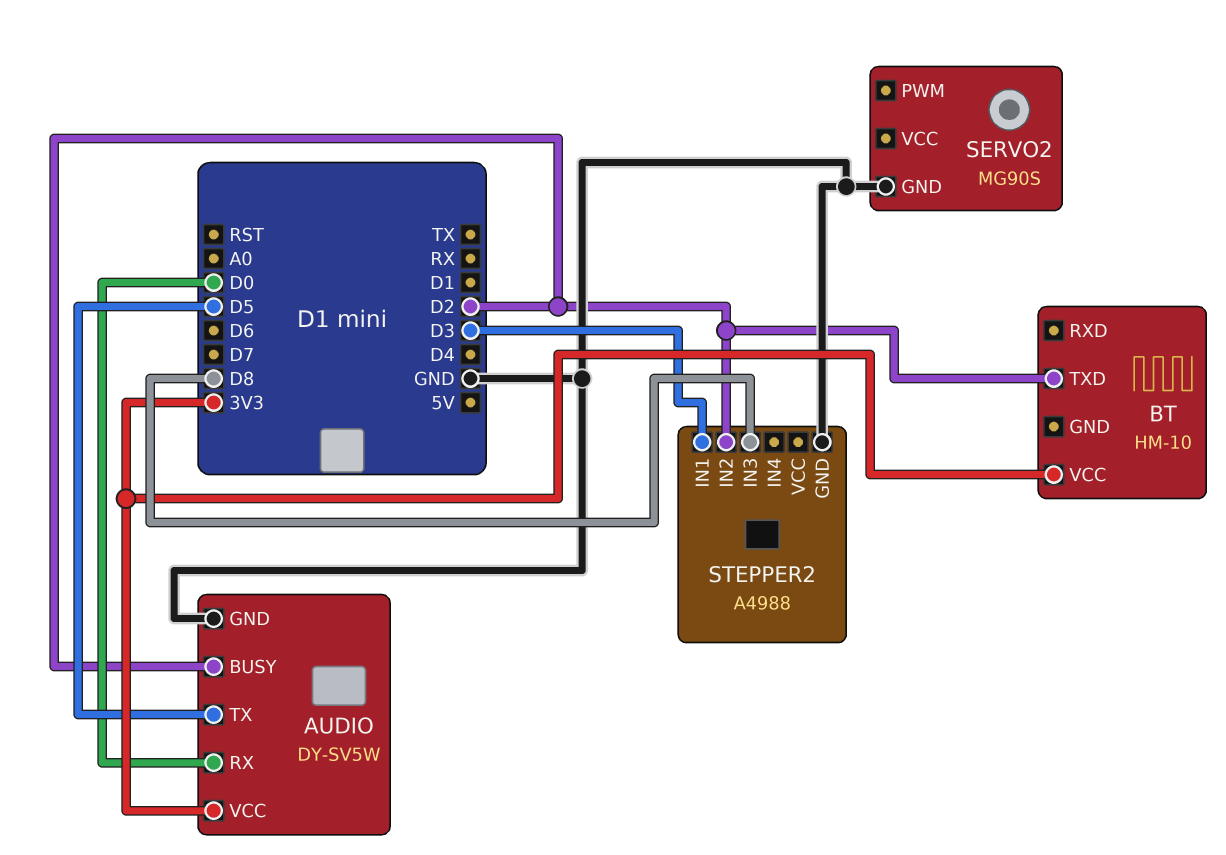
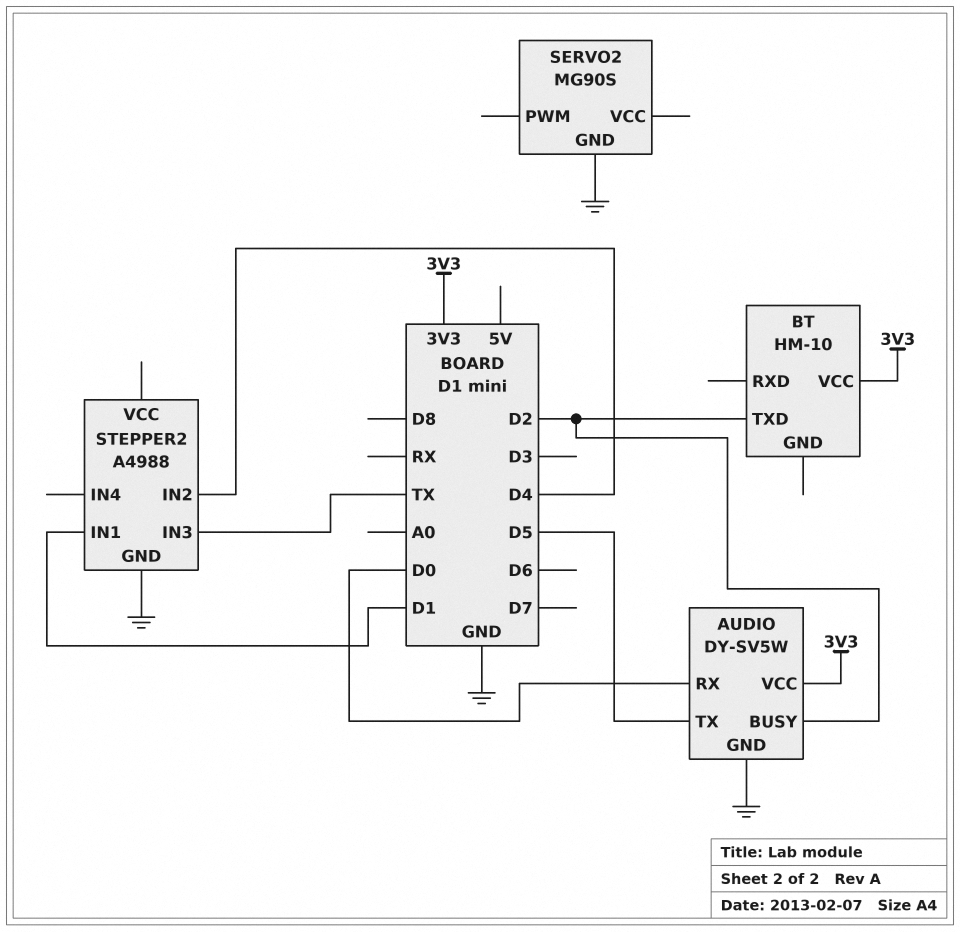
STEPPER2 pin IN1: D3 -> D1
STEPPER2 pin IN2: D2 -> D4
STEPPER2 pin IN3: D8 -> TX

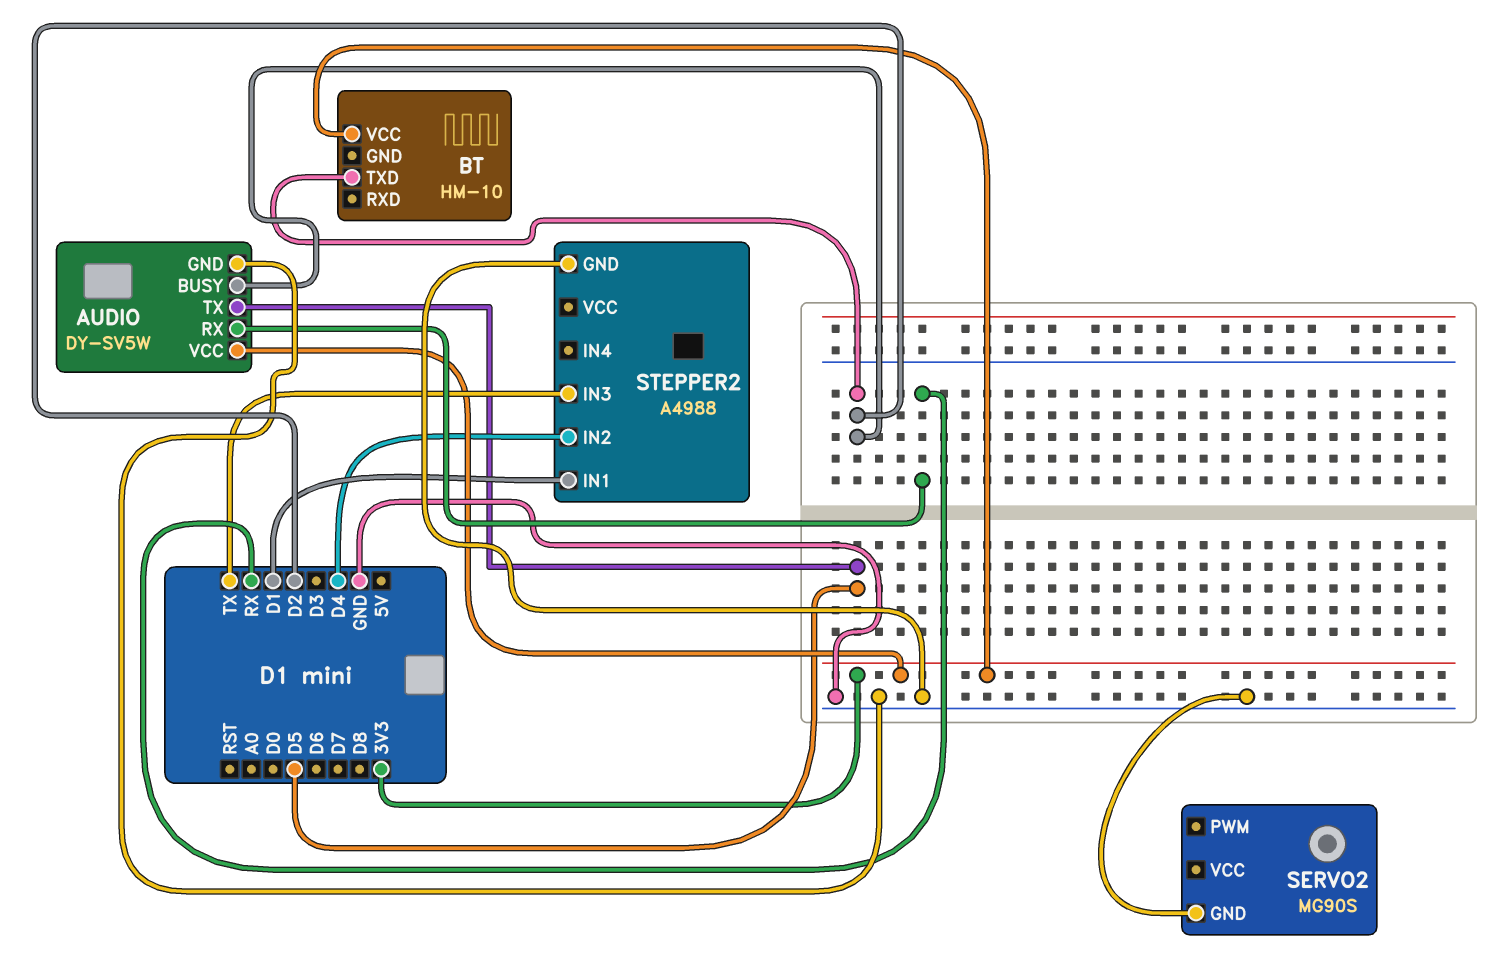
AUDIO pin RX: D0 -> RX

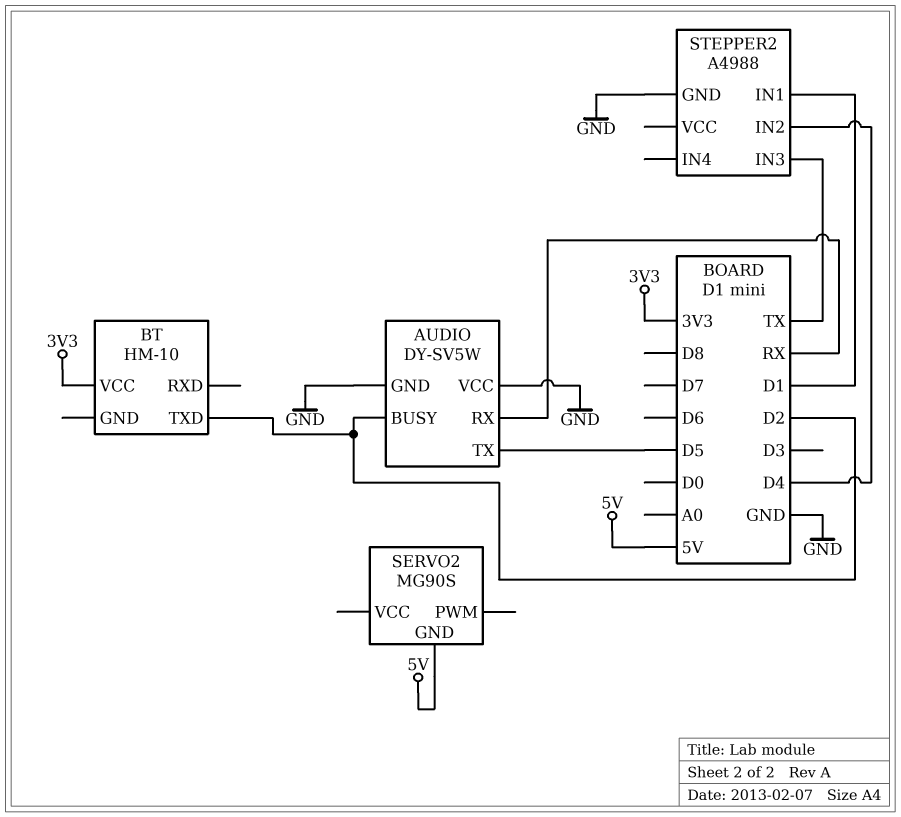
AUDIO pin VCC: 3V3 -> GND
SERVO2 pin GND: GND -> 5V

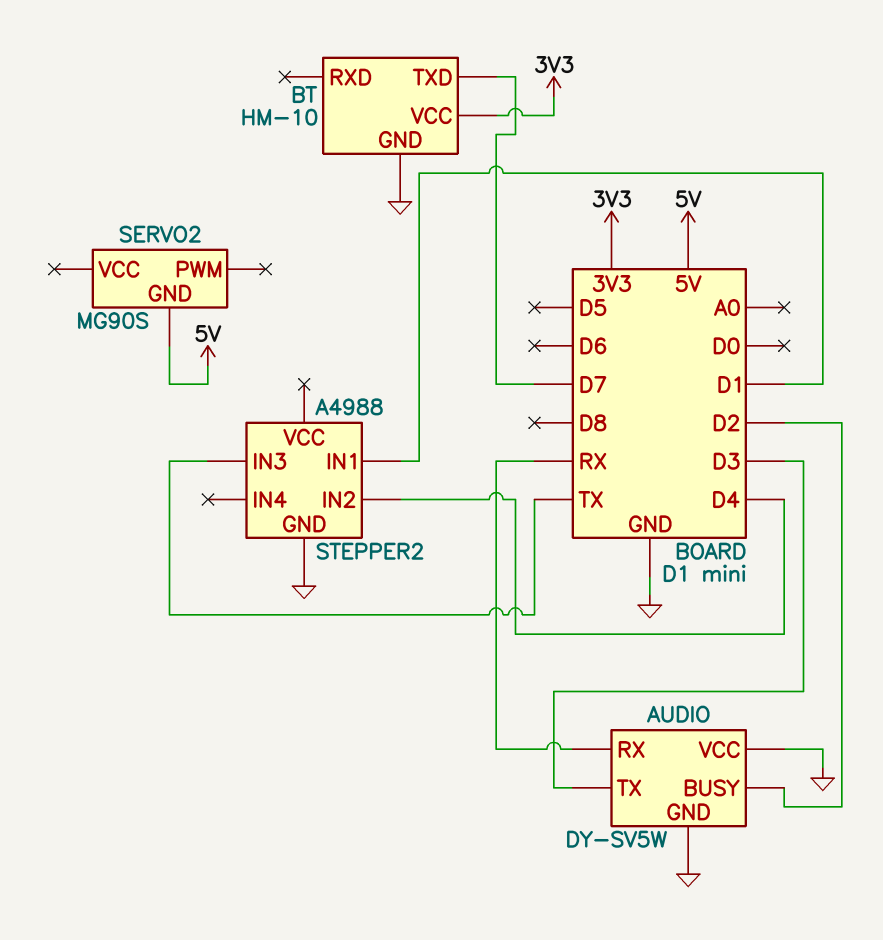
AUDIO pin TX: D5 -> D3
BT pin GND: none -> GND
BT pin TXD: D2 -> D7

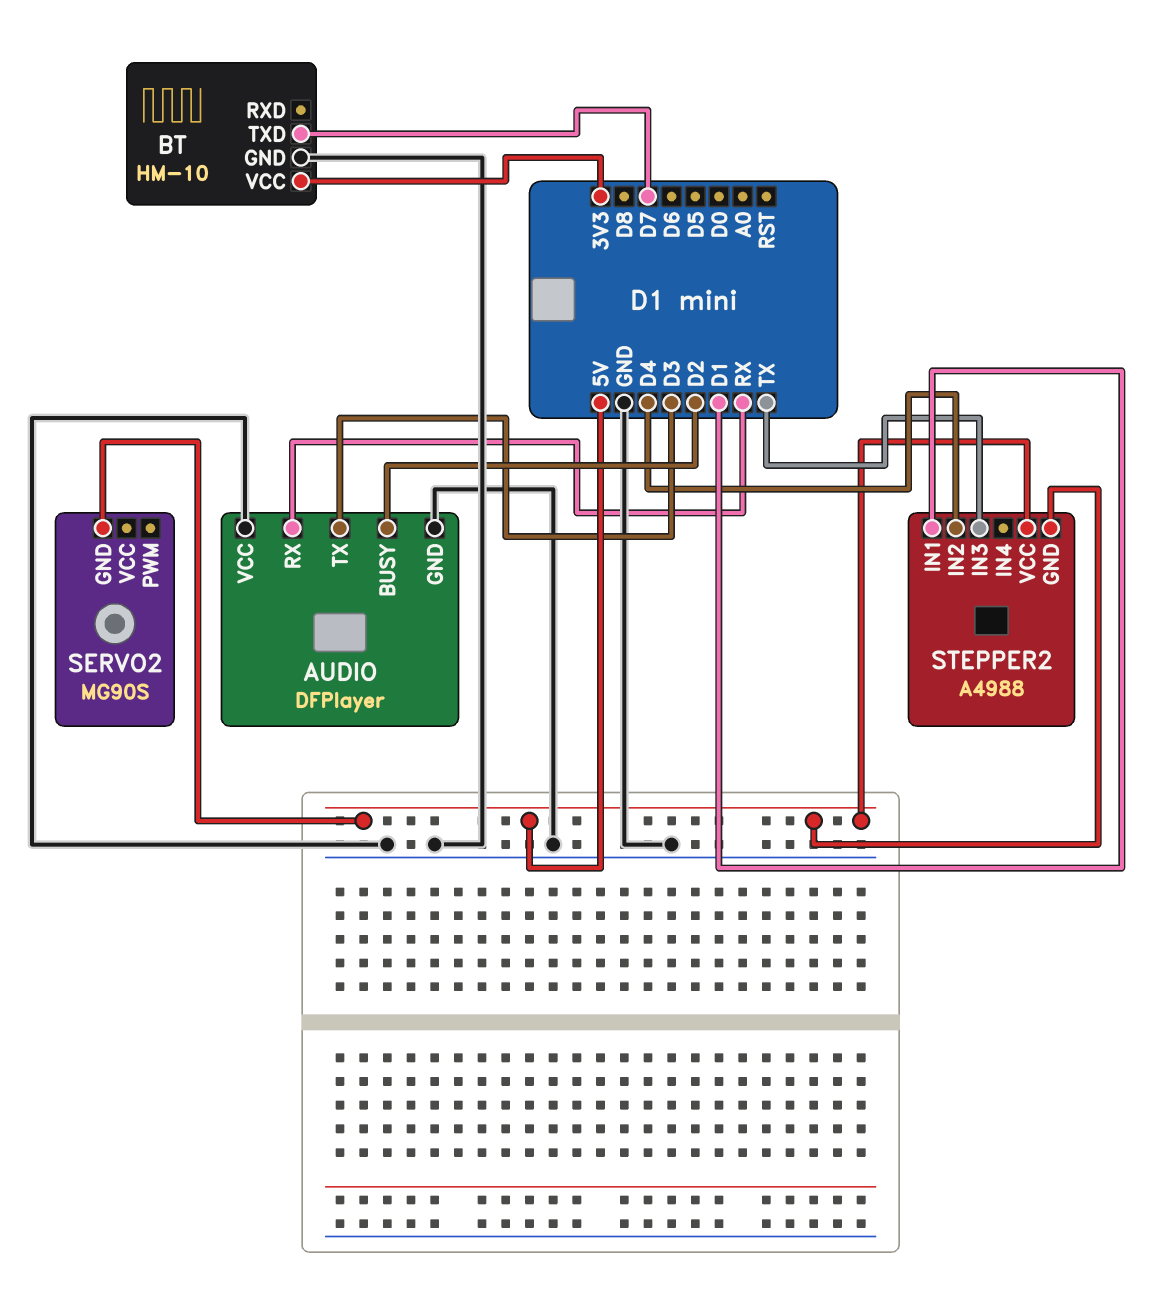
AUDIO: DY-SV5W -> DFPlayer
STEPPER2 pin GND: GND -> 5V
STEPPER2 pin VCC: none -> 5V

